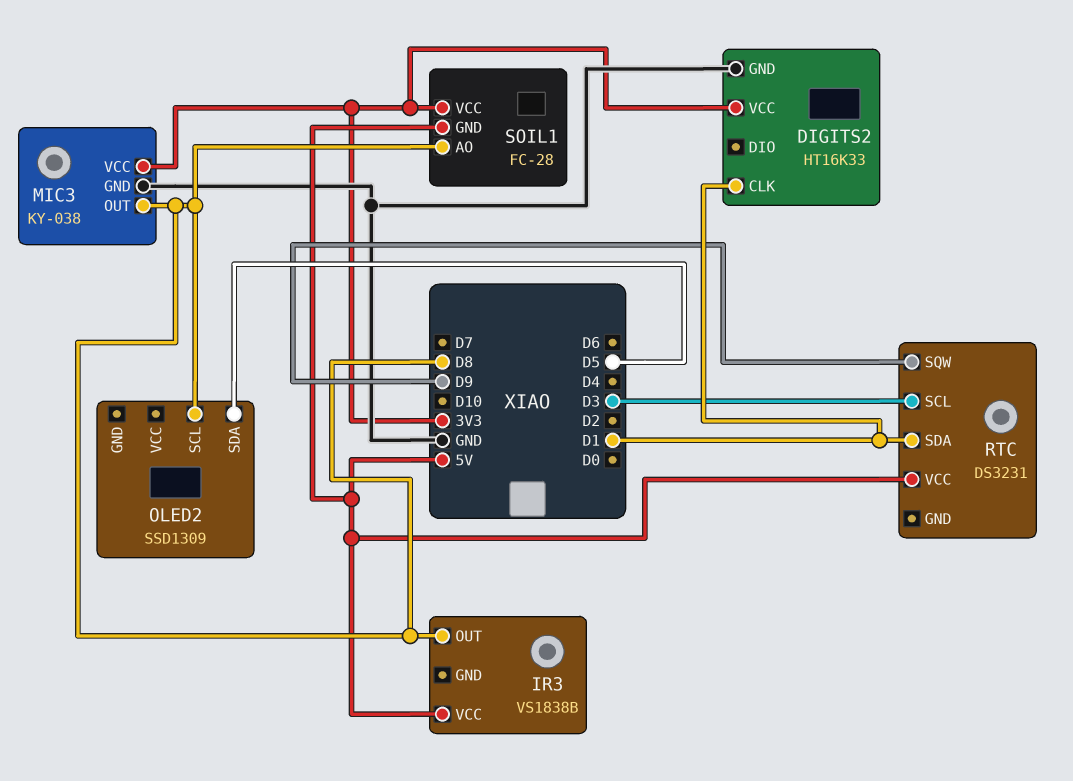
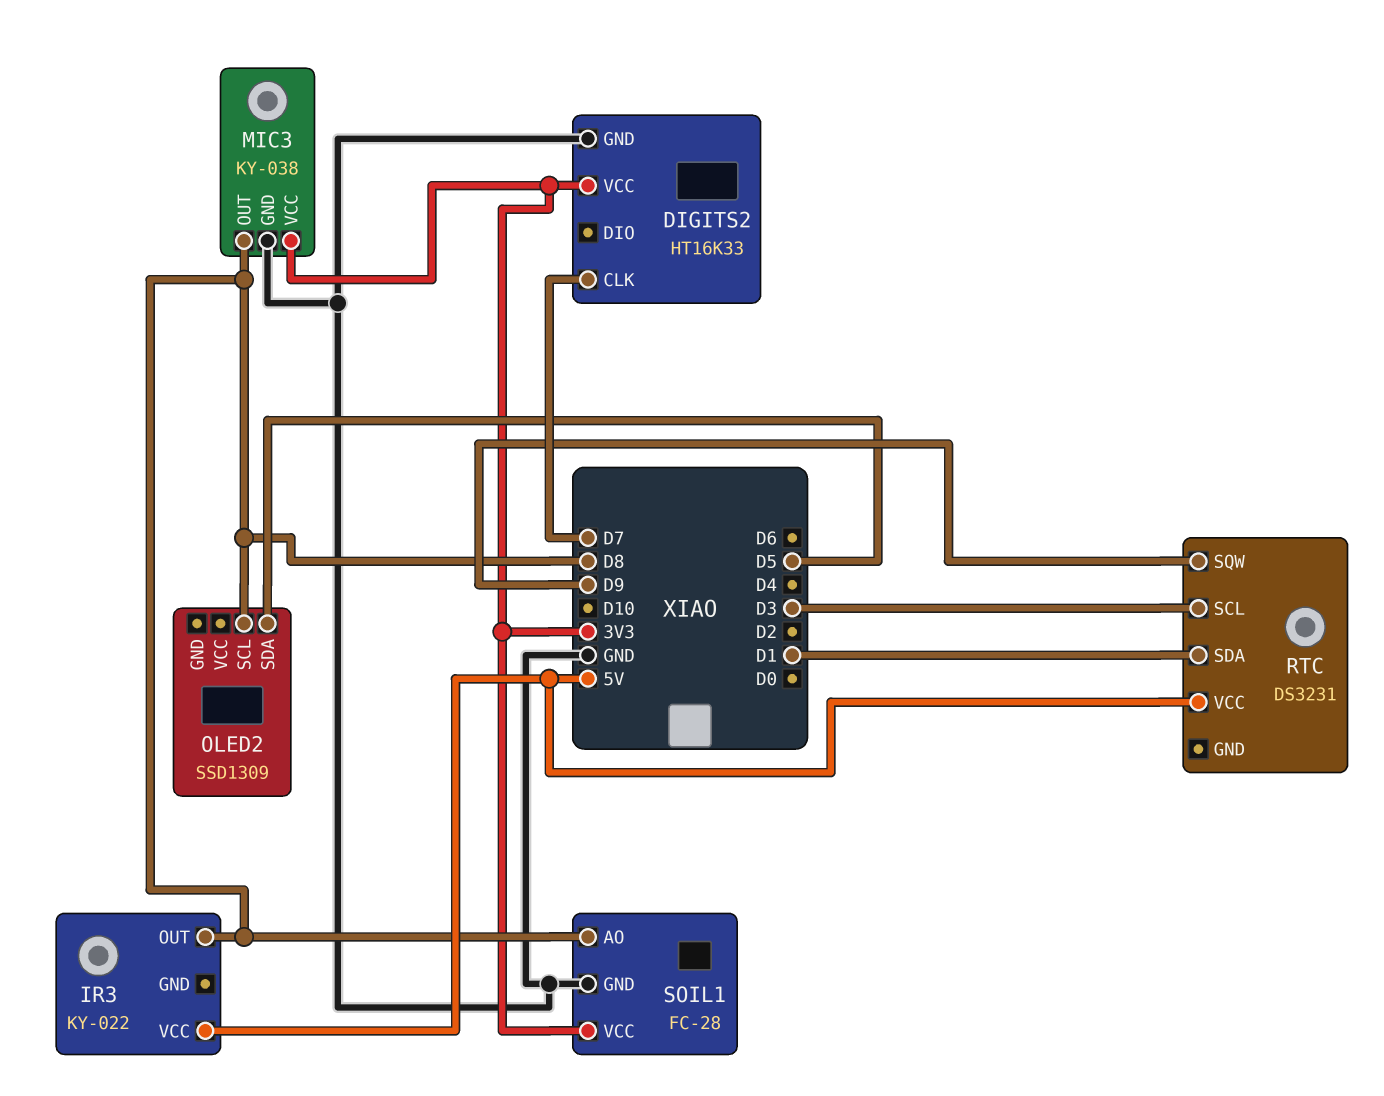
DIGITS2 pin CLK: D1 -> D7
IR3: VS1838B -> KY-022
SOIL1 pin GND: 5V -> GND

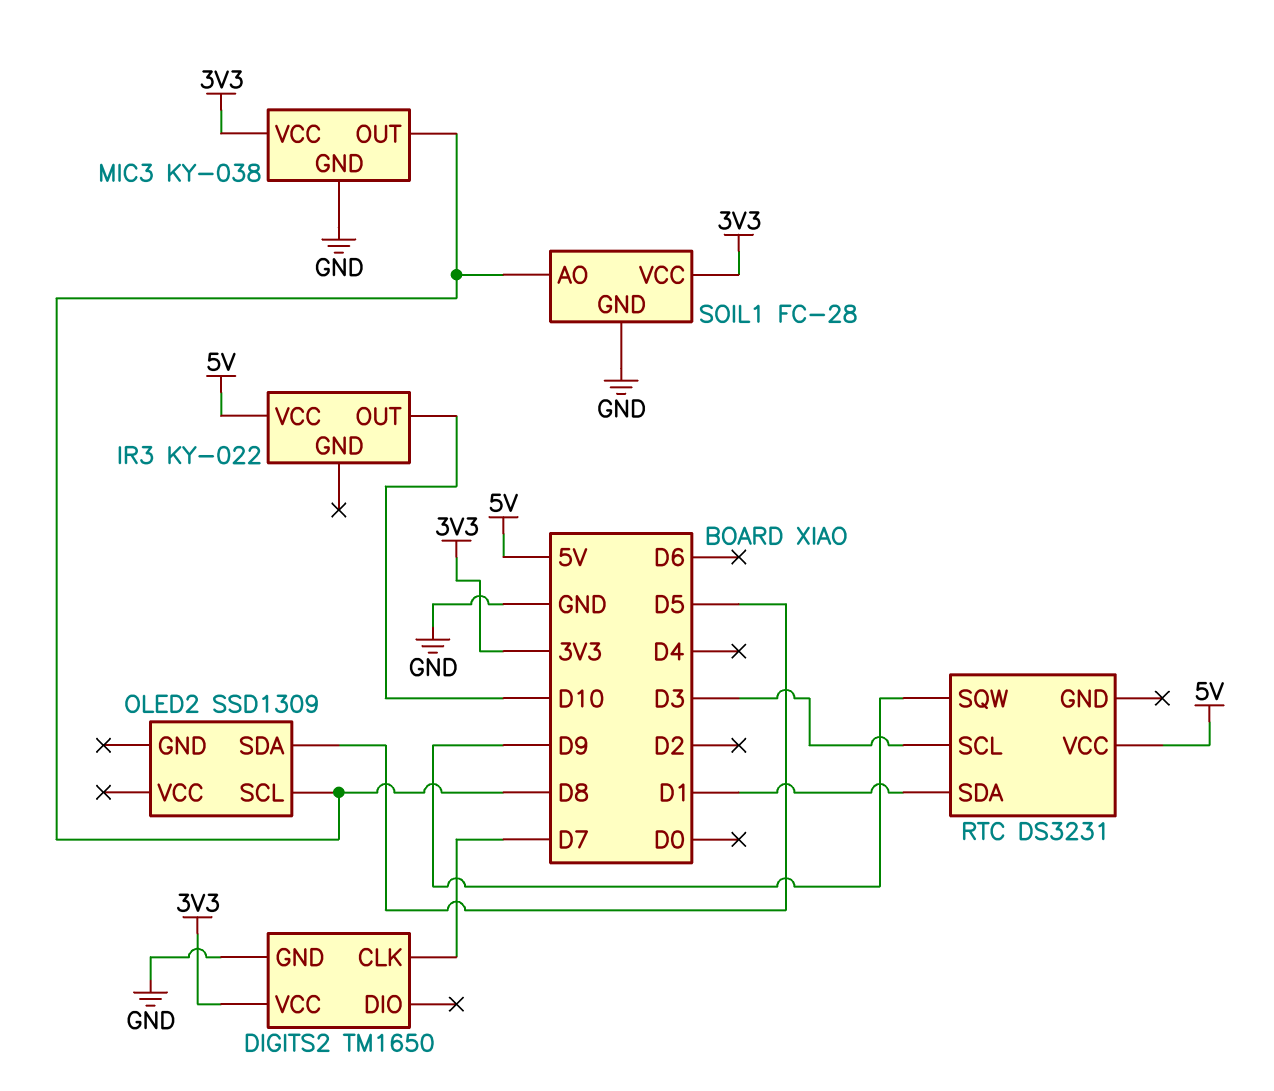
DIGITS2: HT16K33 -> TM1650
IR3 pin OUT: D8 -> D10

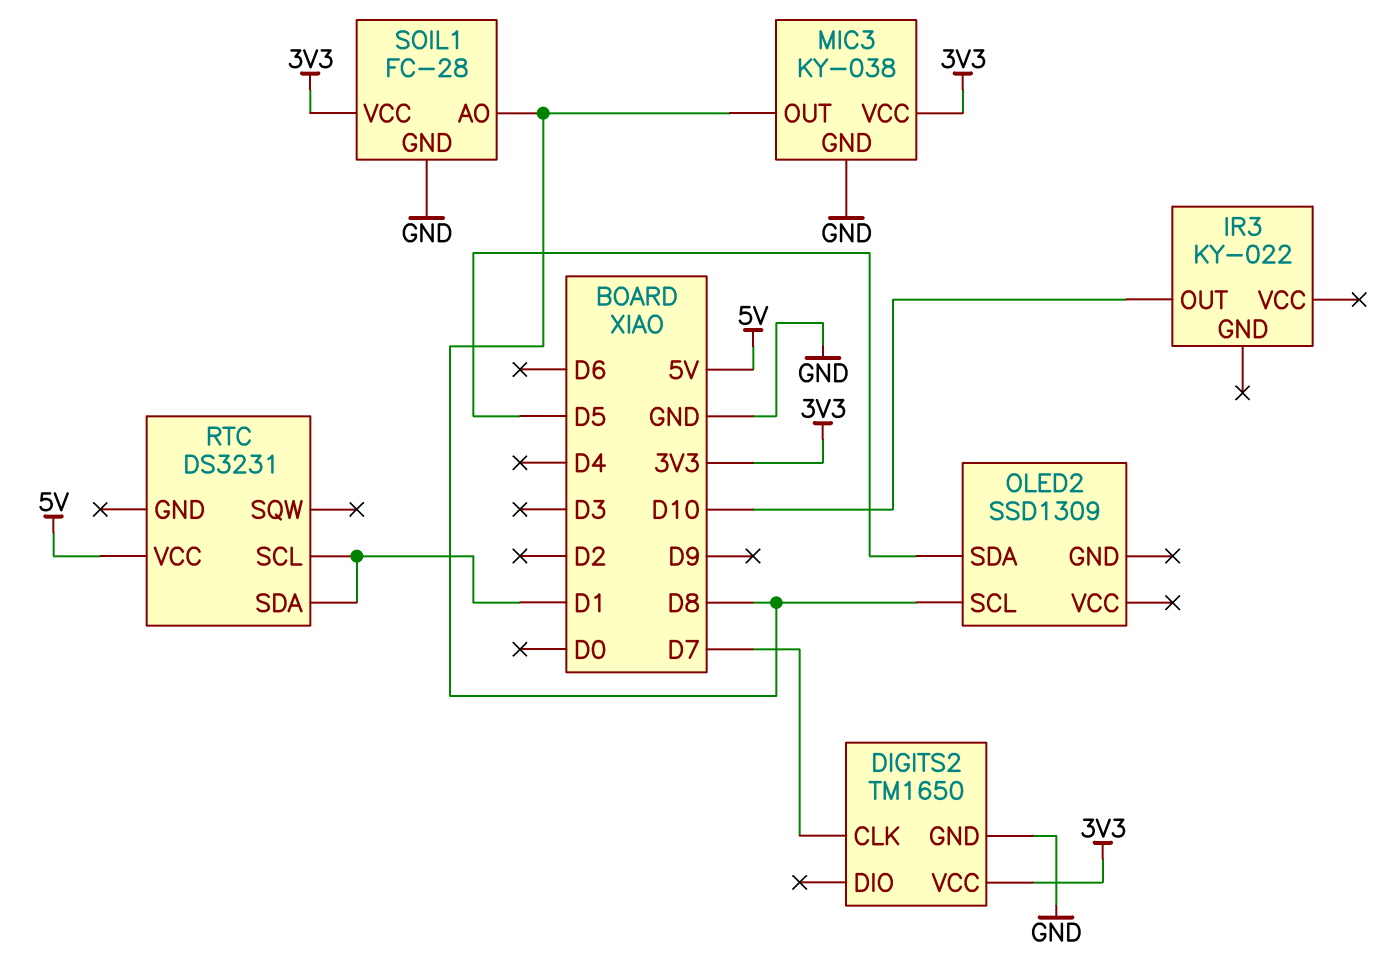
IR3 pin VCC: 5V -> none
RTC pin SCL: D3 -> D1
RTC pin SQW: D9 -> none

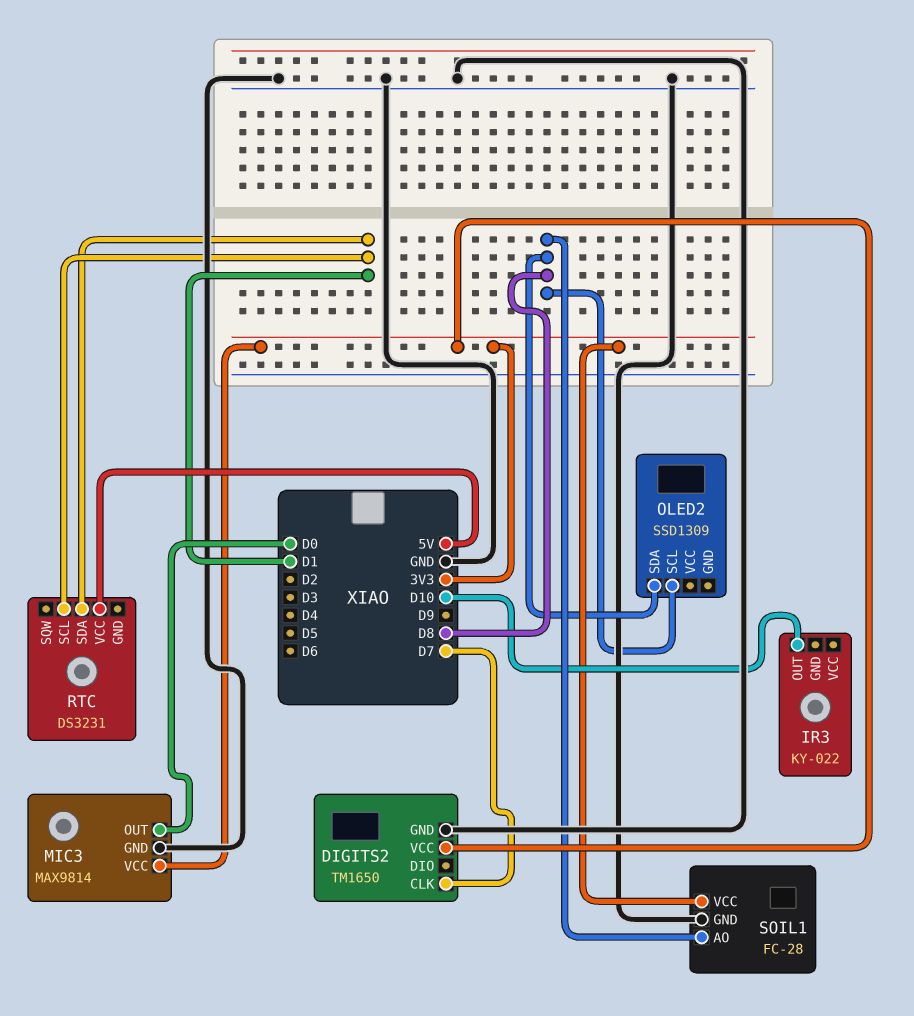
MIC3: KY-038 -> MAX9814
MIC3 pin OUT: D8 -> D0
OLED2 pin SDA: D5 -> D8

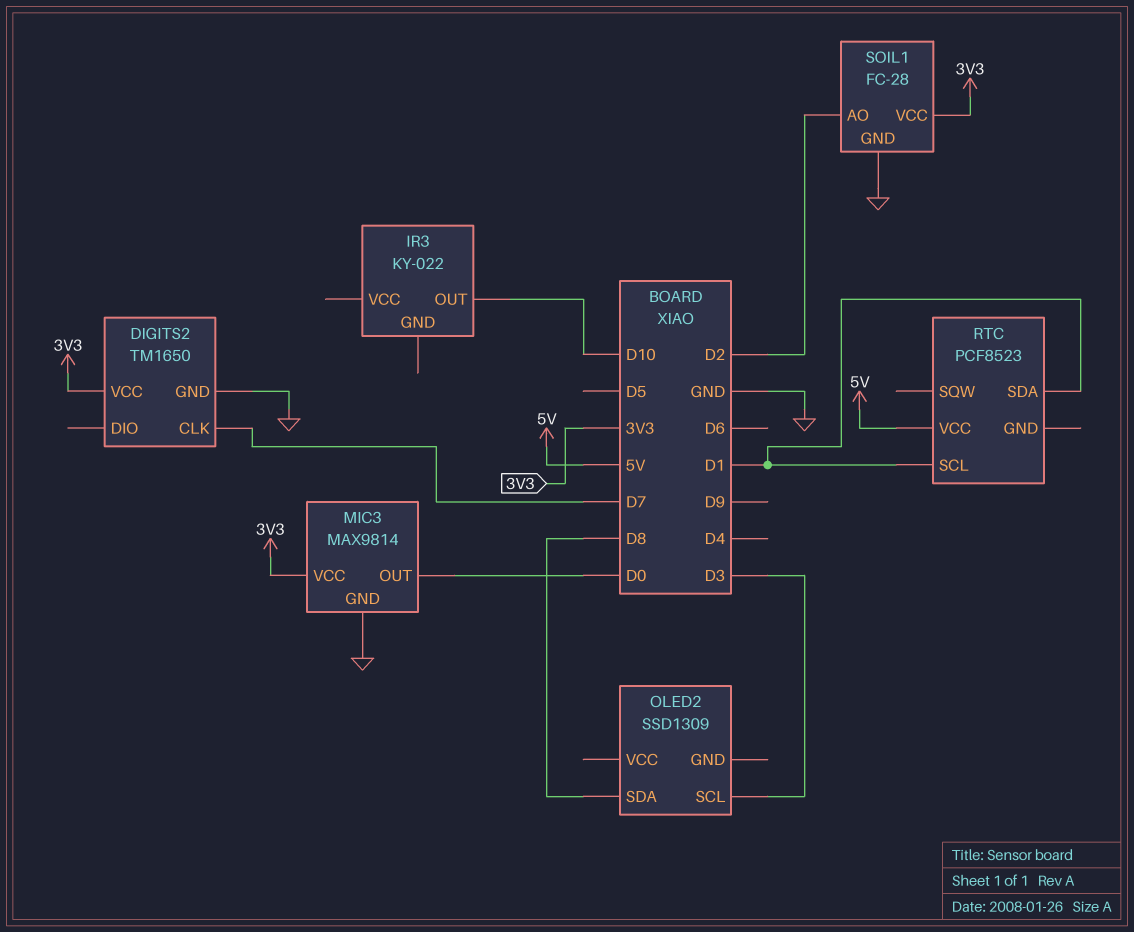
OLED2 pin SCL: D8 -> D3
RTC: DS3231 -> PCF8523
SOIL1 pin AO: D8 -> D2

